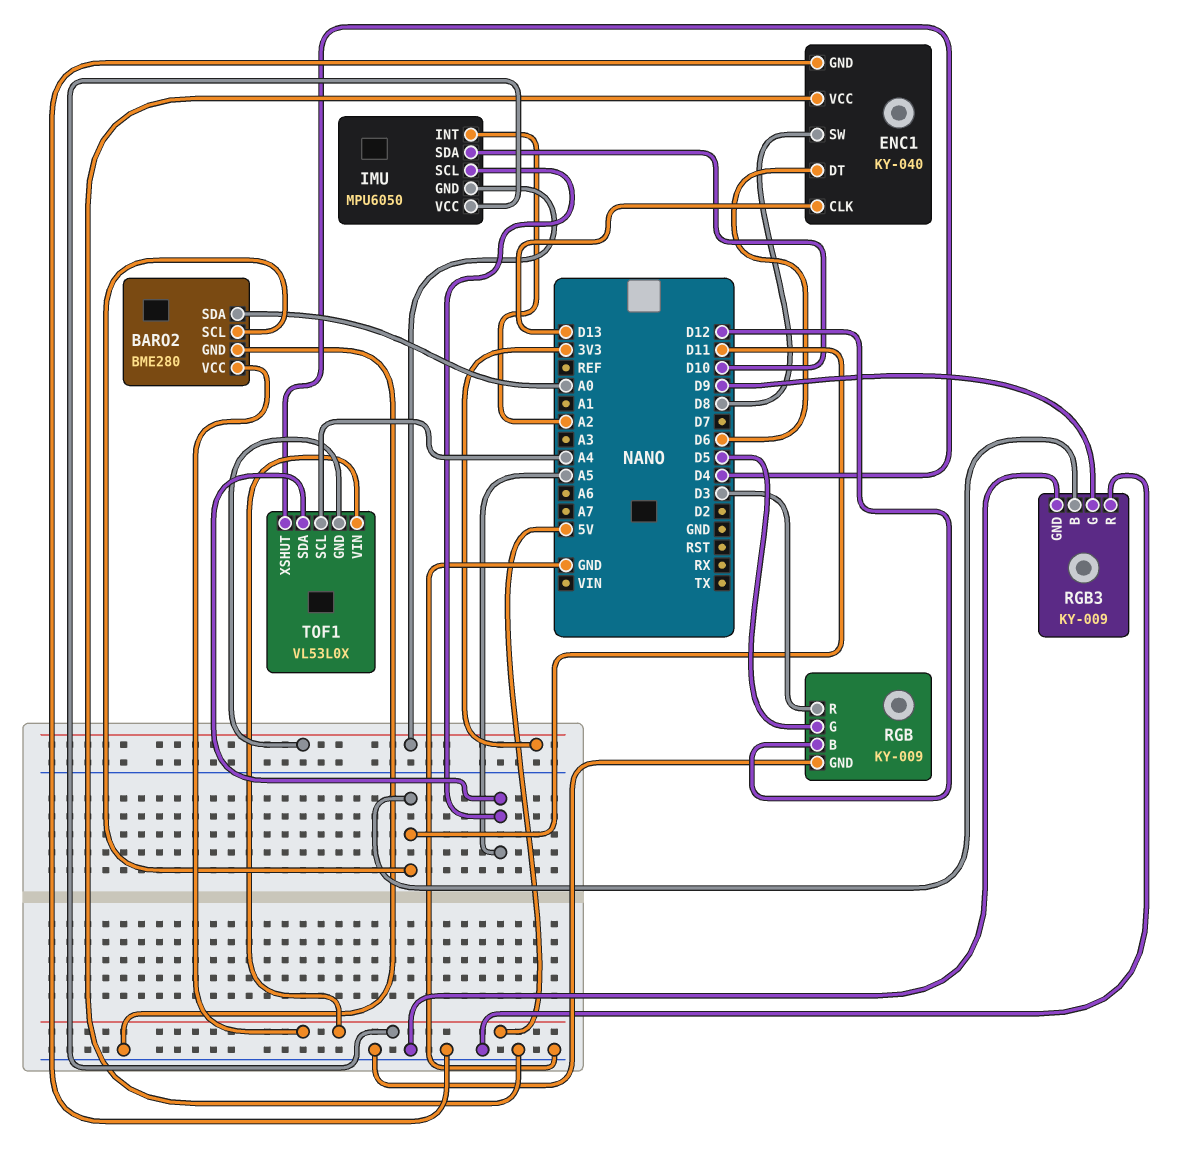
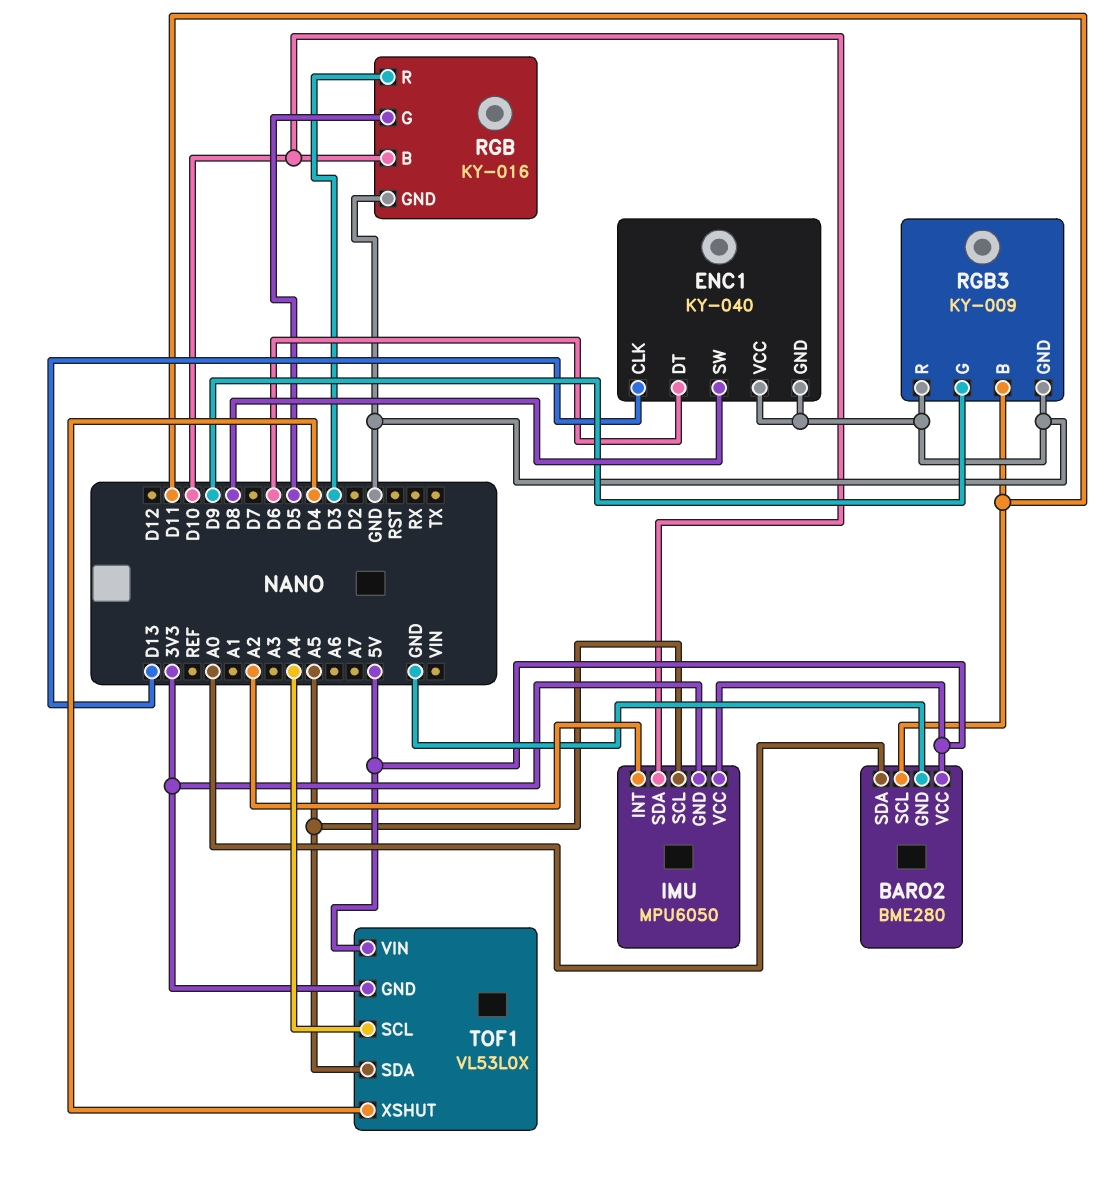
RGB: KY-009 -> KY-016
RGB pin B: D12 -> D10

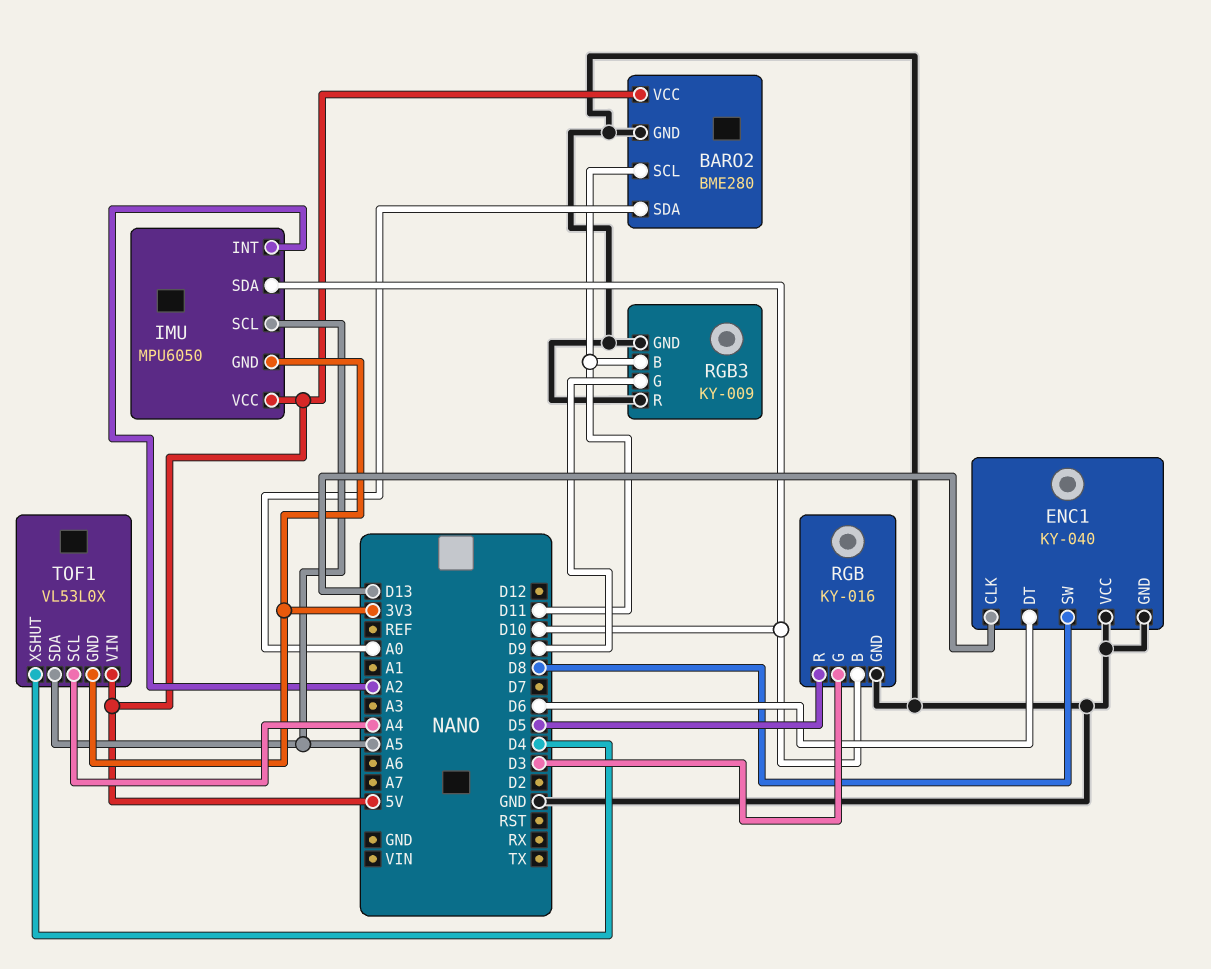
RGB pin G: D5 -> D3
RGB pin R: D3 -> D5

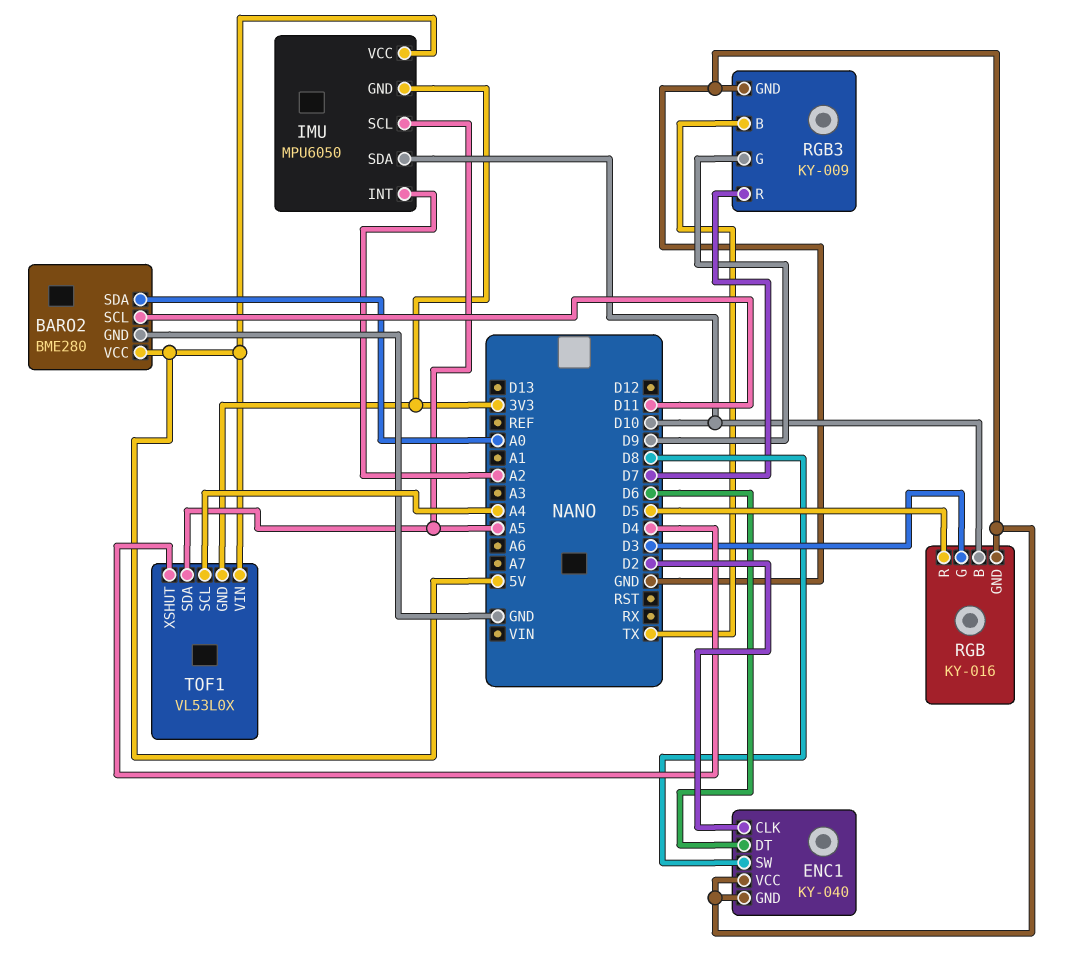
ENC1 pin CLK: D13 -> D2
RGB3 pin B: D11 -> TX
RGB3 pin R: GND -> D7

